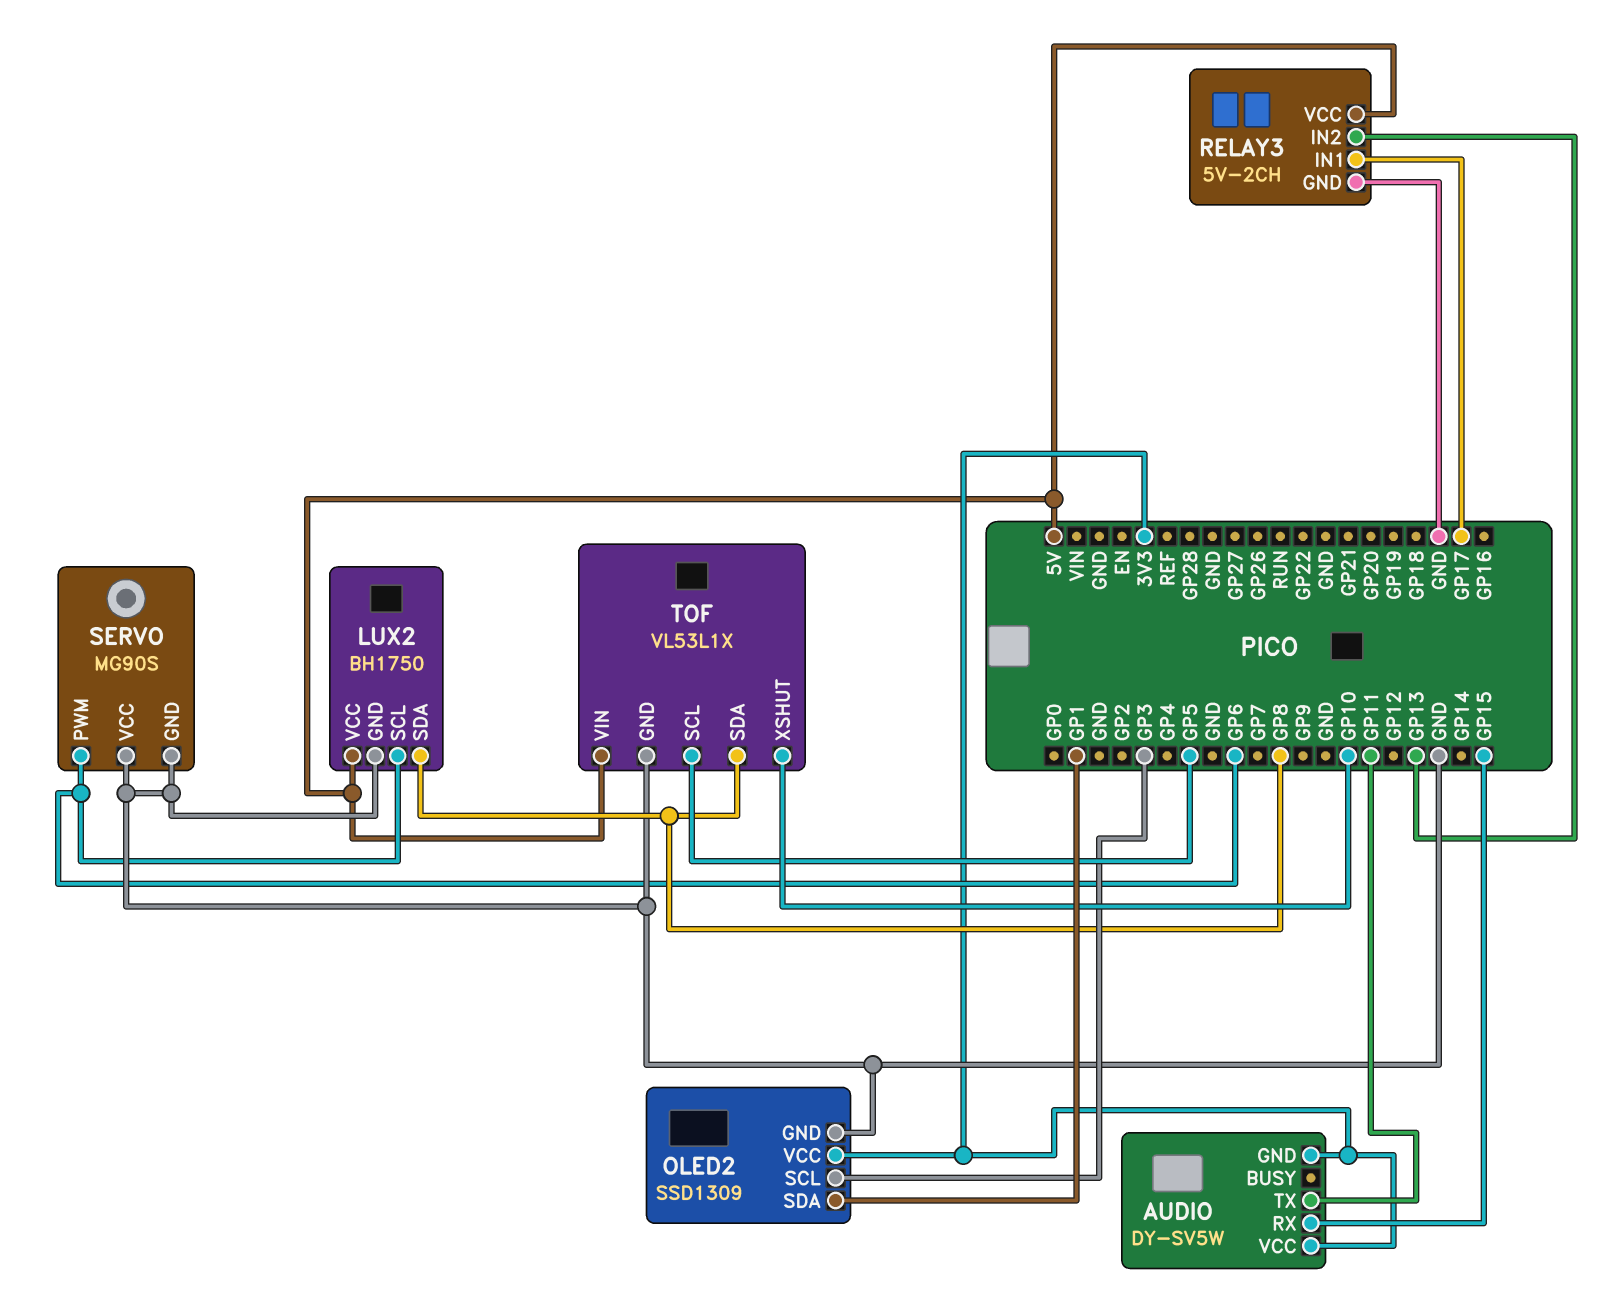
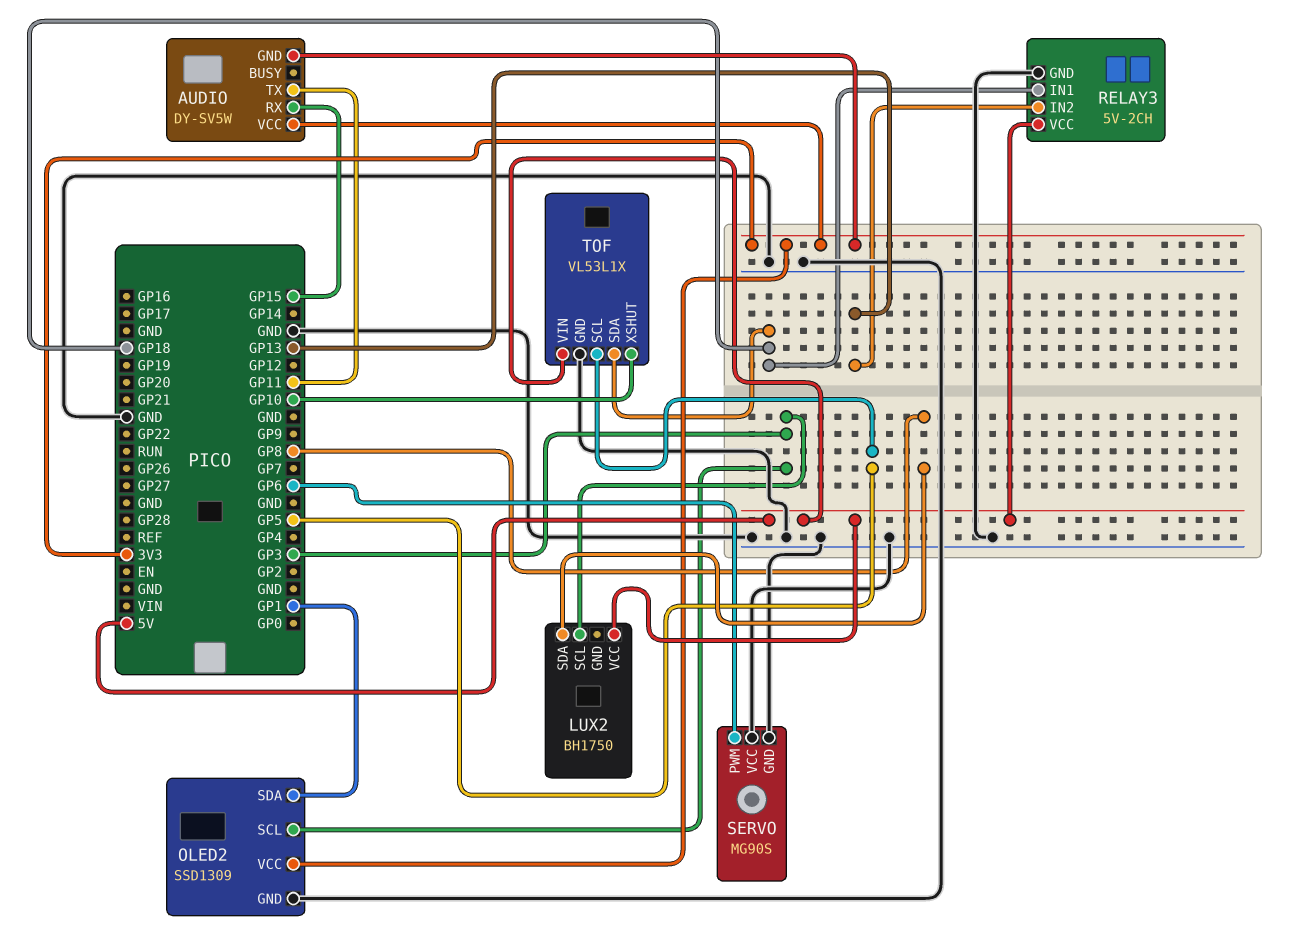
LUX2 pin GND: GND -> none
LUX2 pin SCL: GP6 -> GP3
RELAY3 pin IN1: GP17 -> GP18
TOF pin SDA: GP8 -> GP18

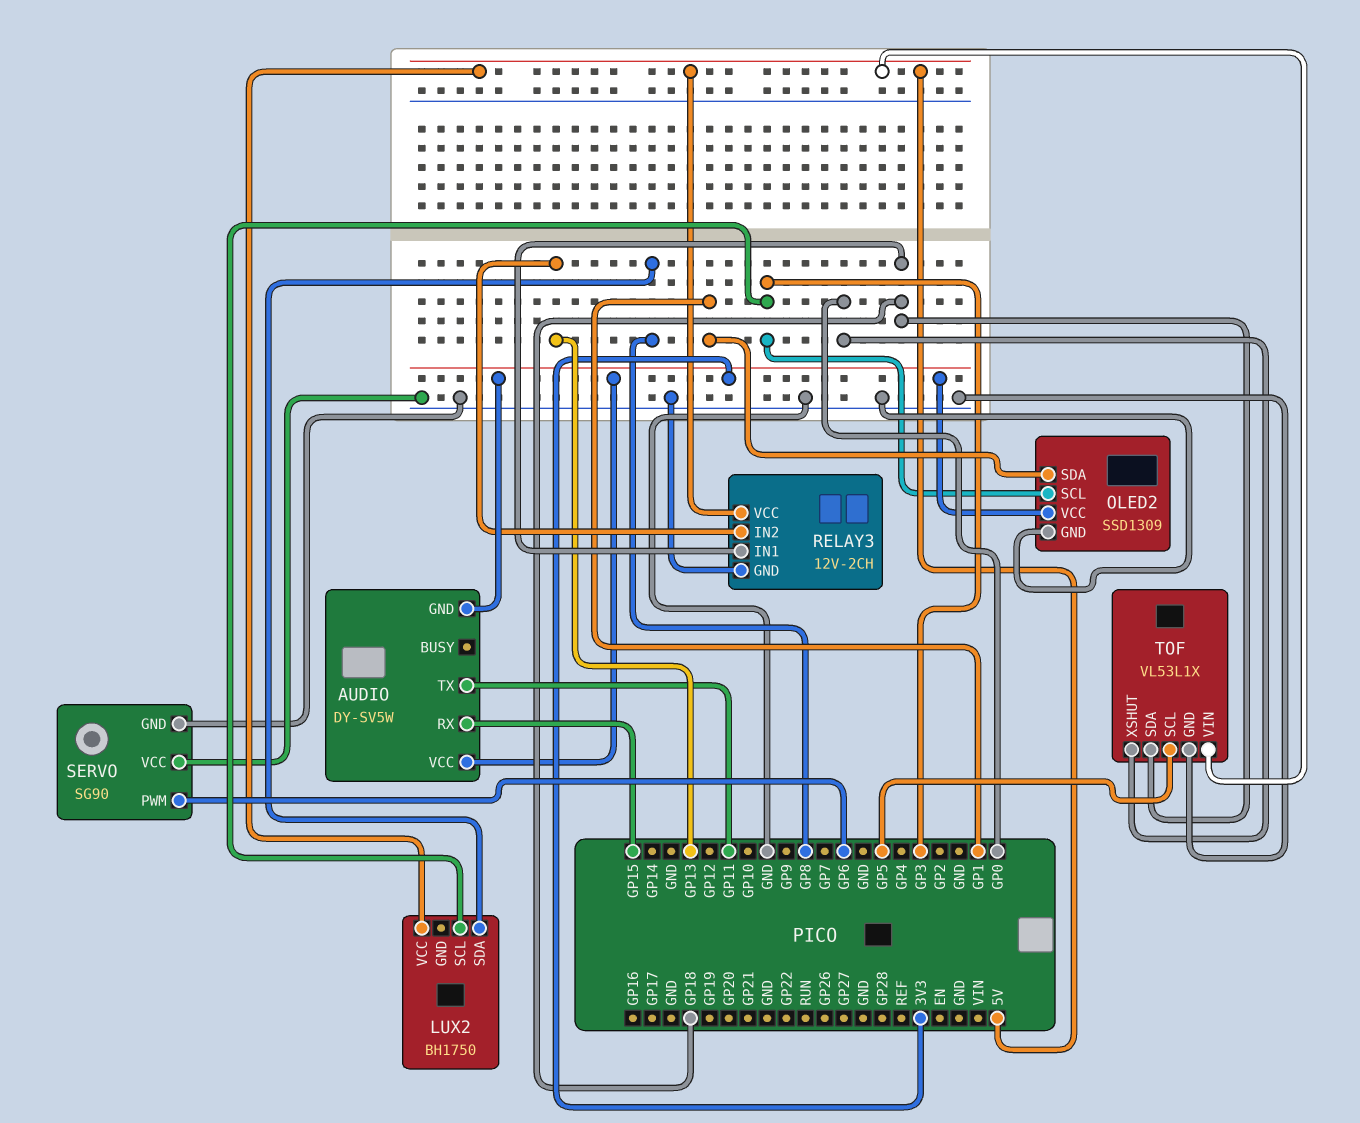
RELAY3: 5V-2CH -> 12V-2CH
SERVO: MG90S -> SG90
TOF pin XSHUT: GP10 -> GP0

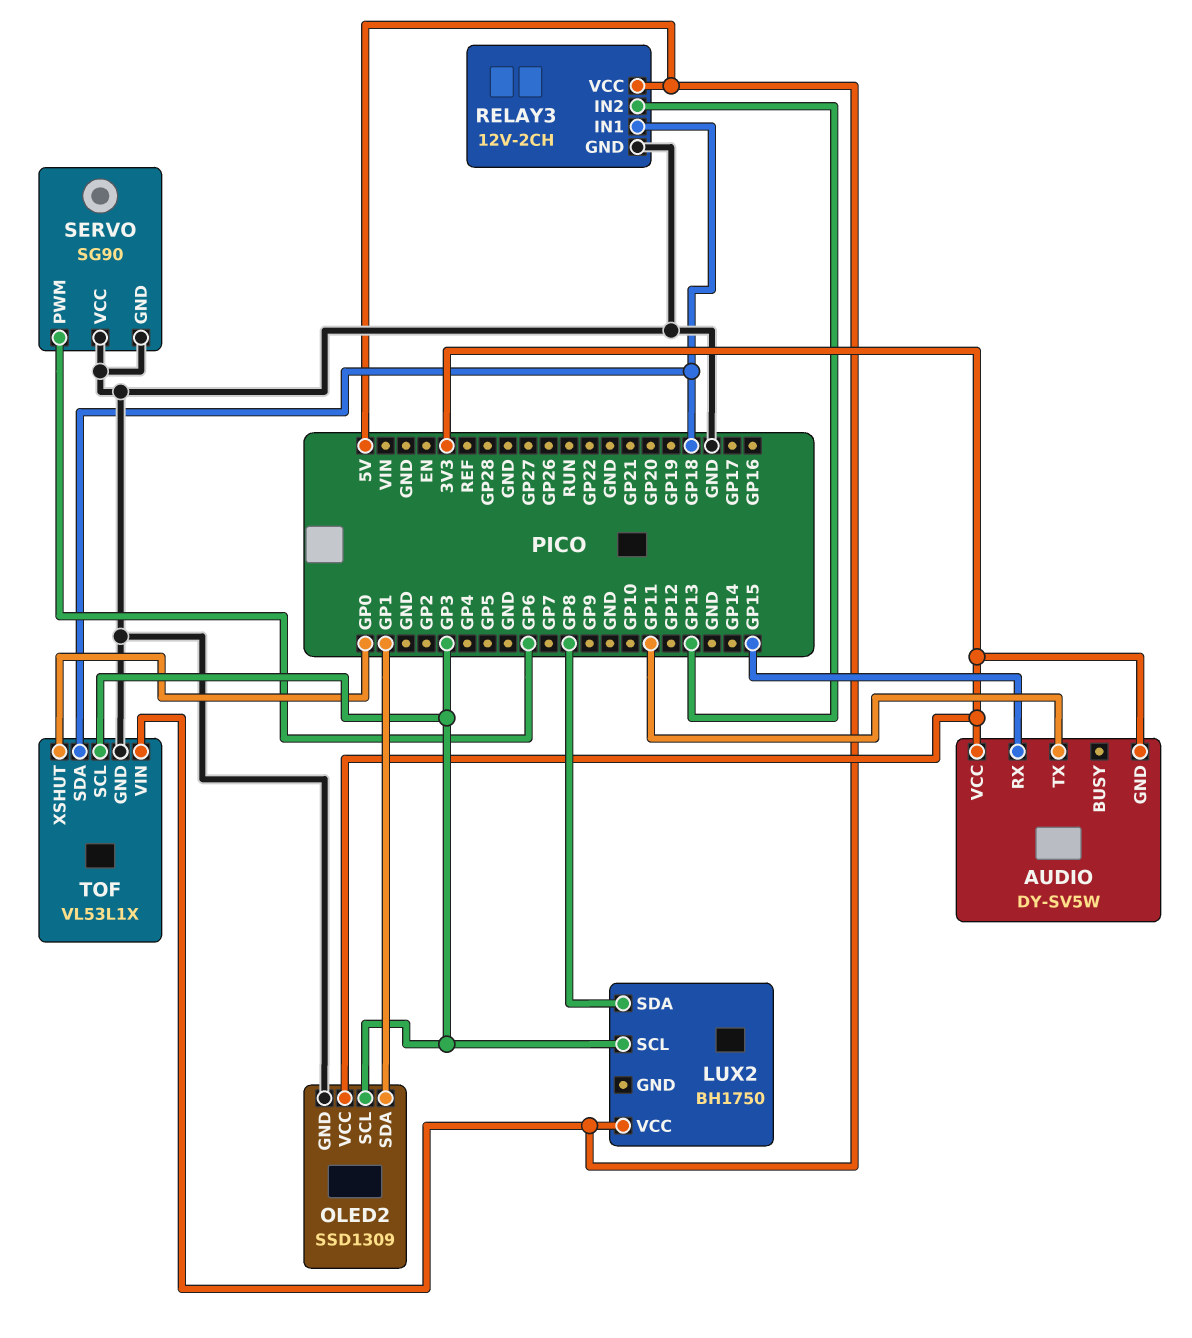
TOF pin SCL: GP5 -> GP3

